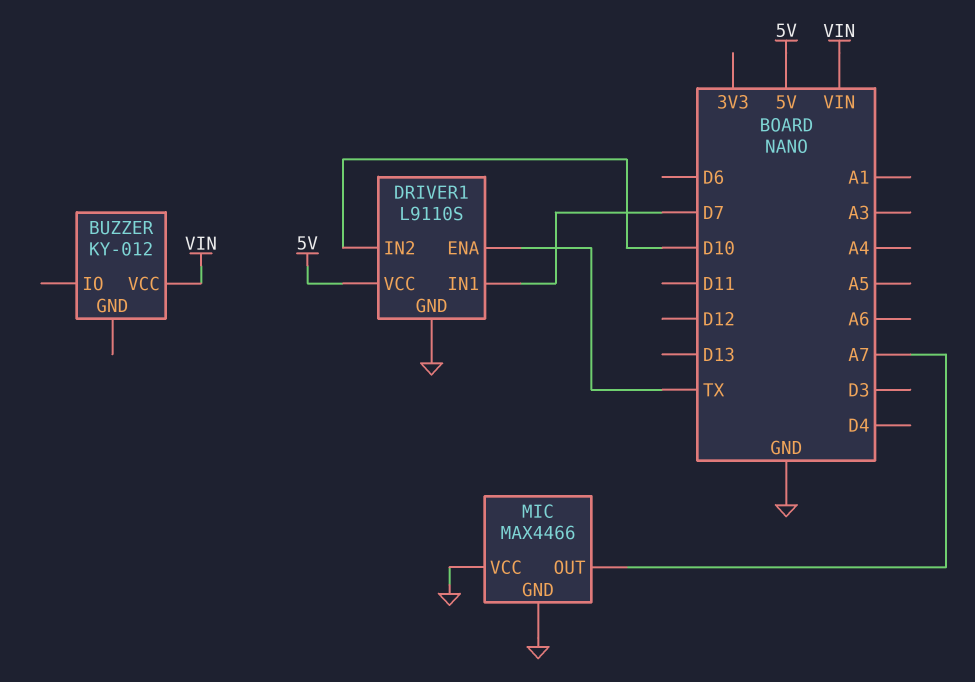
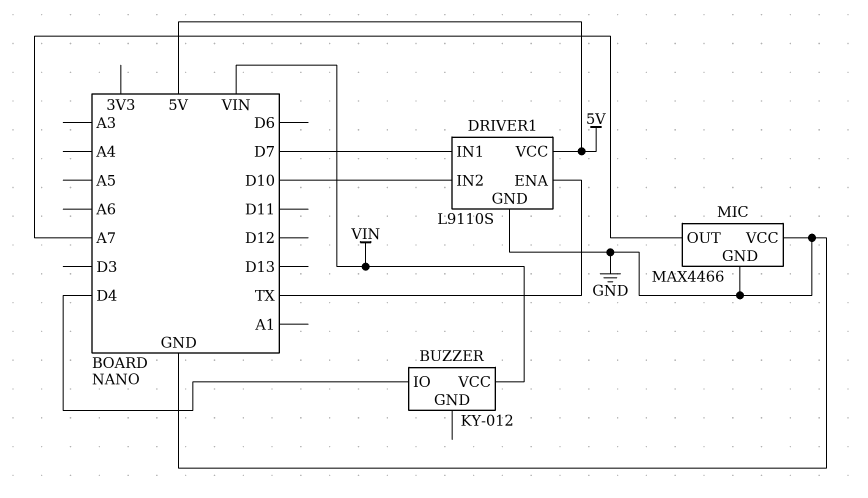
BUZZER pin IO: none -> D4

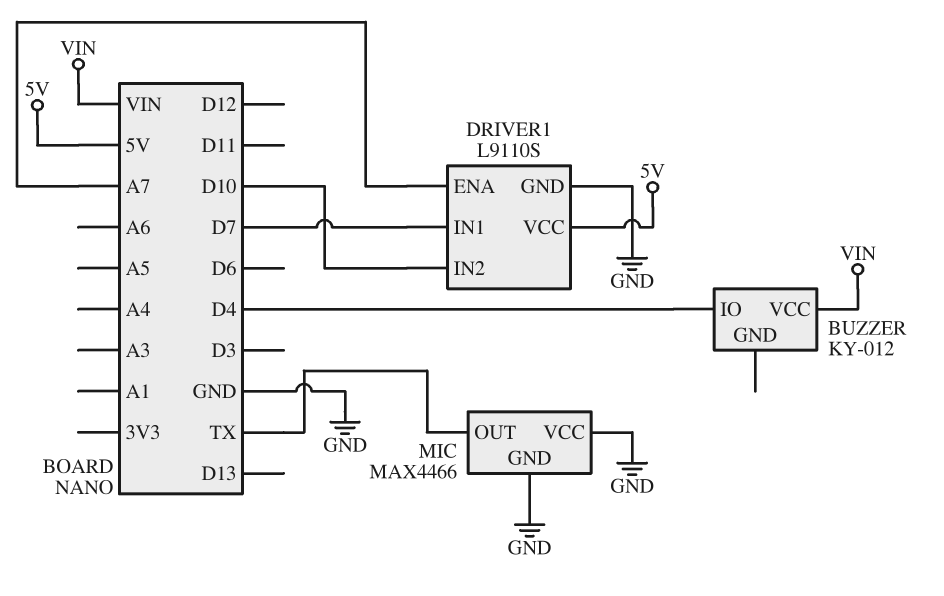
DRIVER1 pin ENA: TX -> A7
MIC pin OUT: A7 -> TX

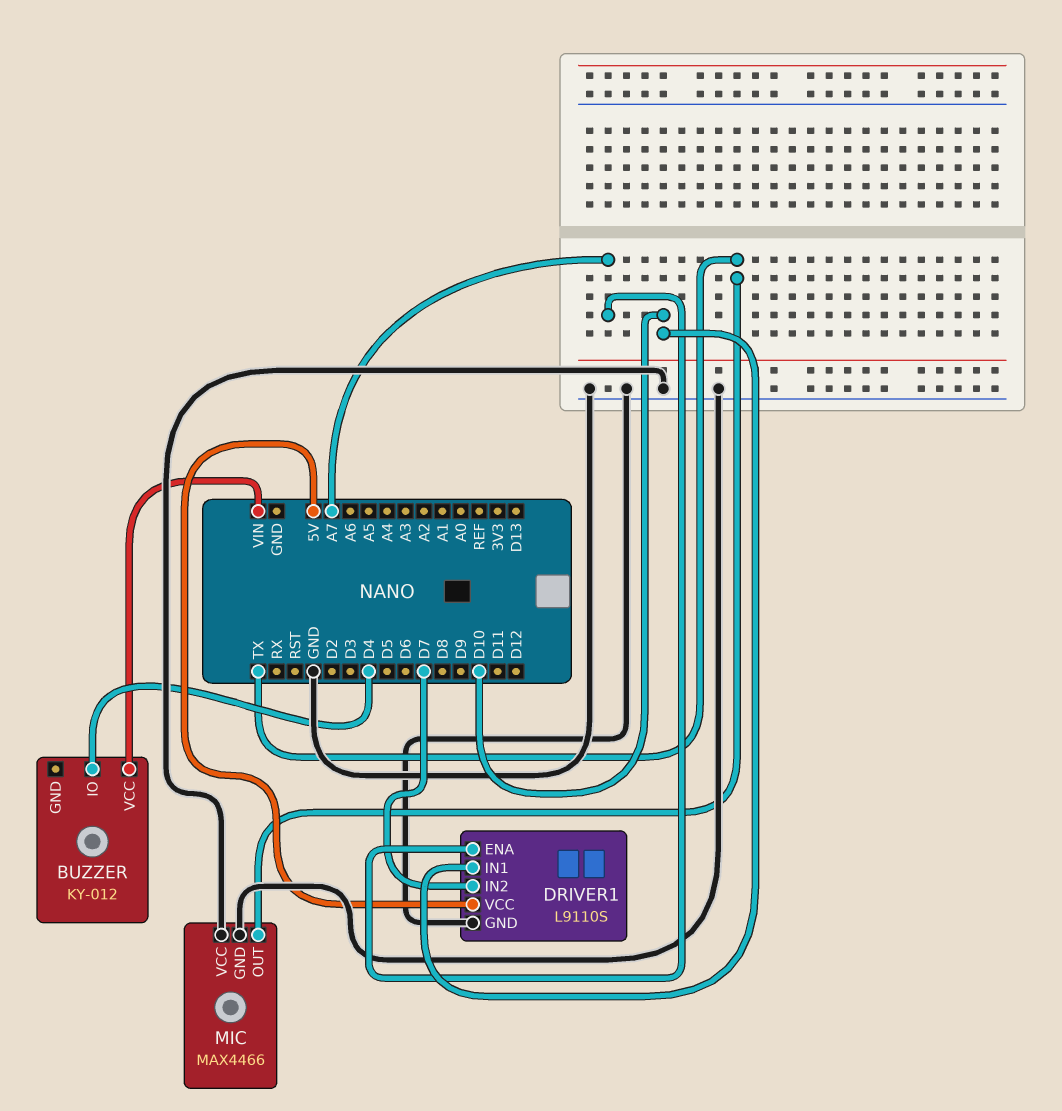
DRIVER1 pin IN1: D7 -> D10
DRIVER1 pin IN2: D10 -> D7

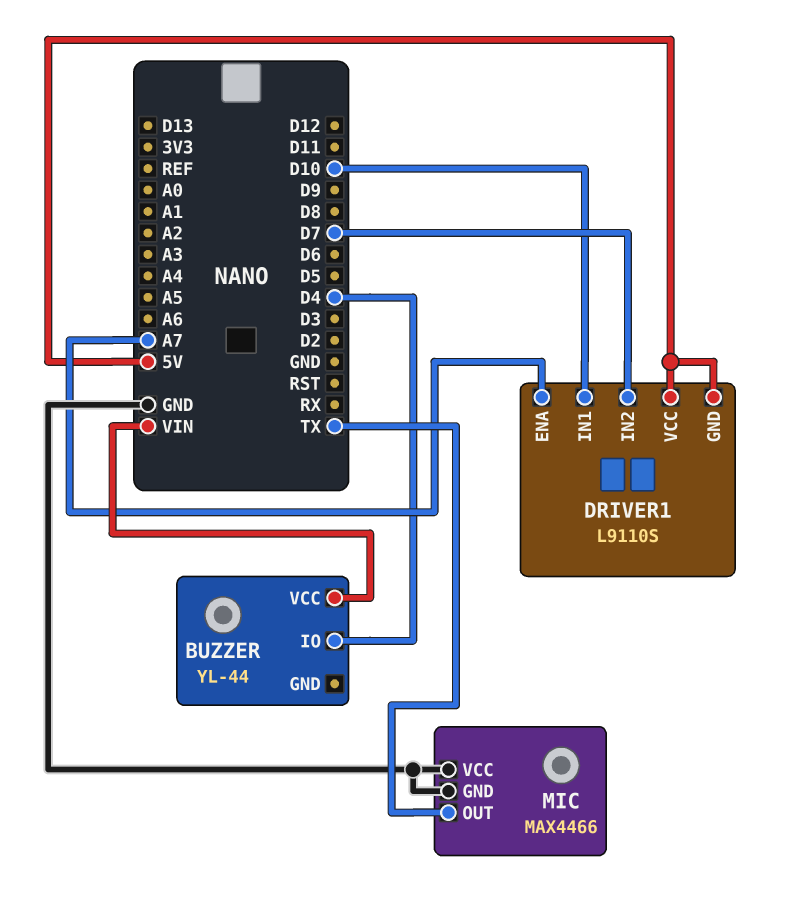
BUZZER: KY-012 -> YL-44
DRIVER1 pin GND: GND -> 5V

